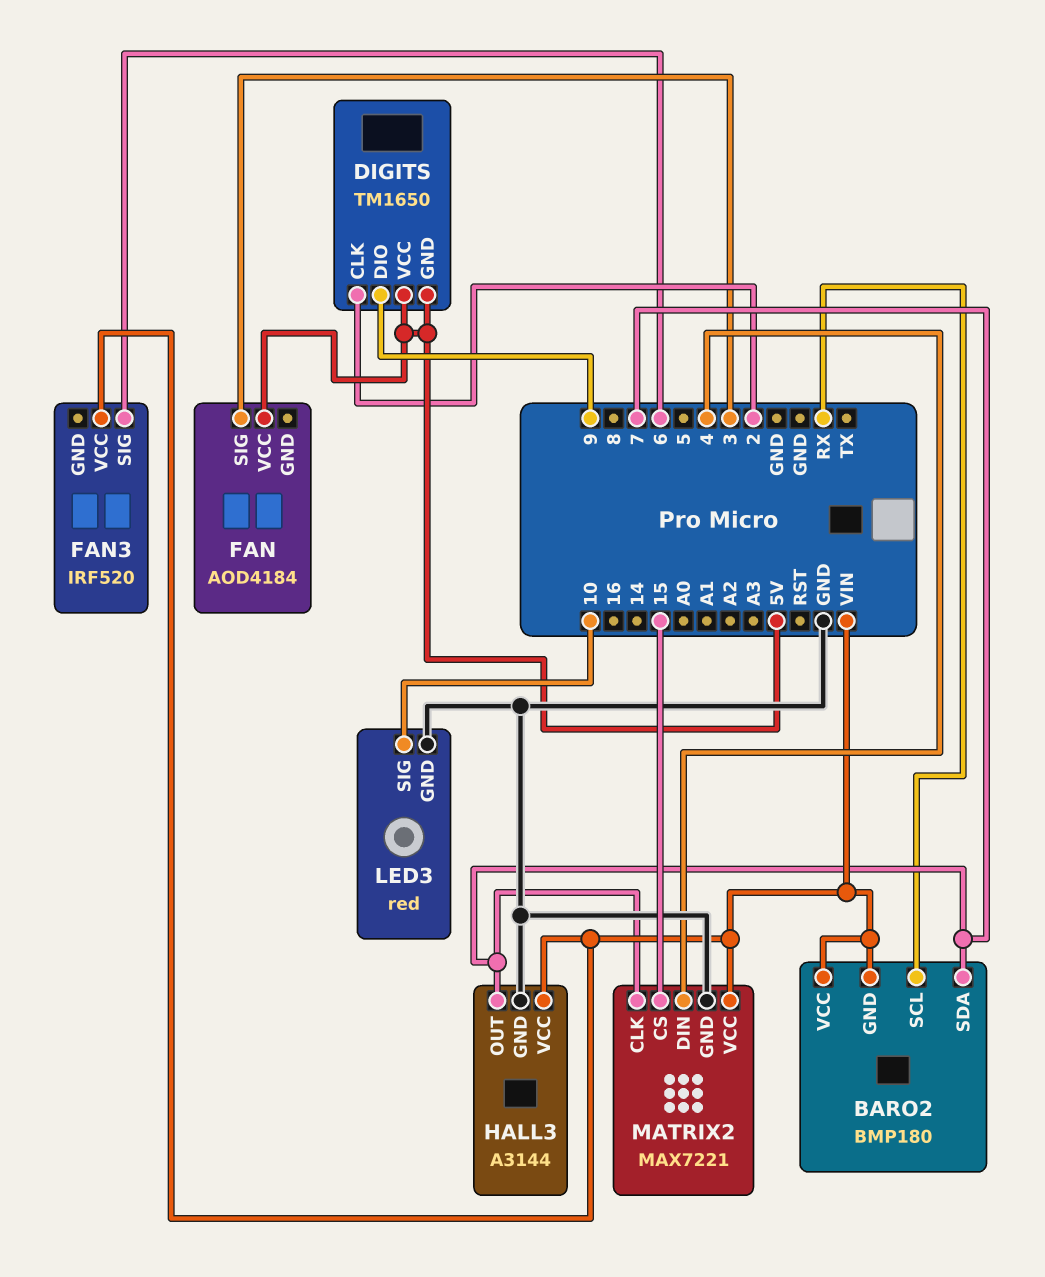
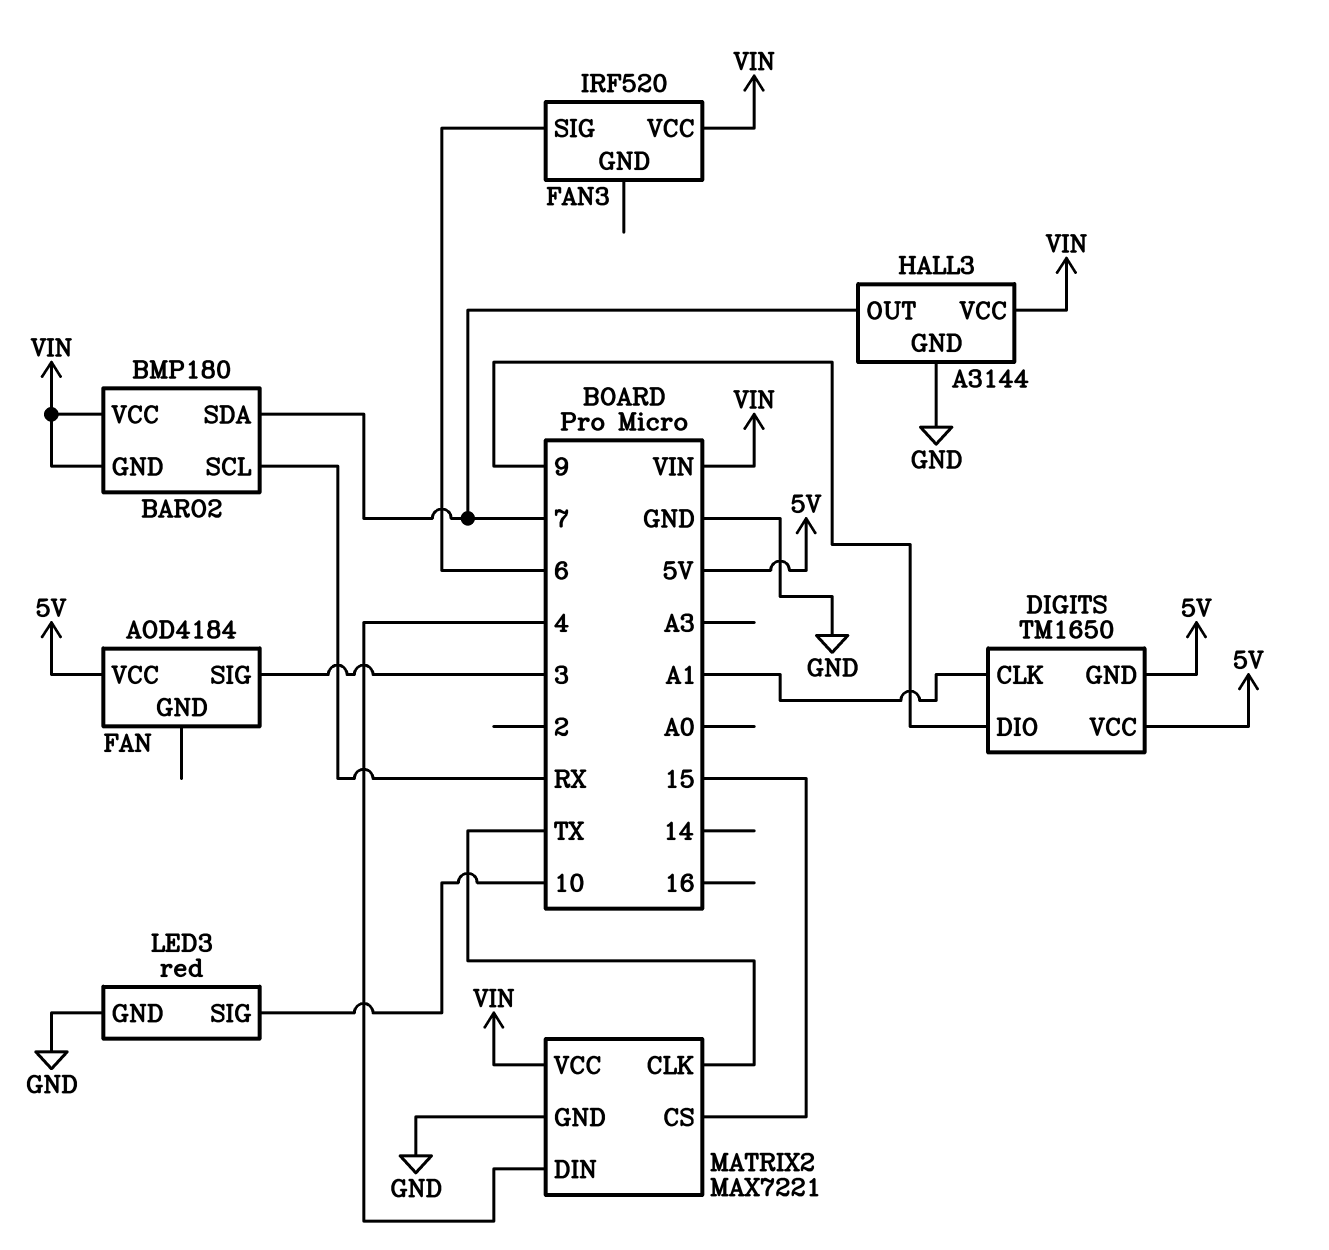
DIGITS pin CLK: 2 -> A1
MATRIX2 pin CLK: 7 -> TX

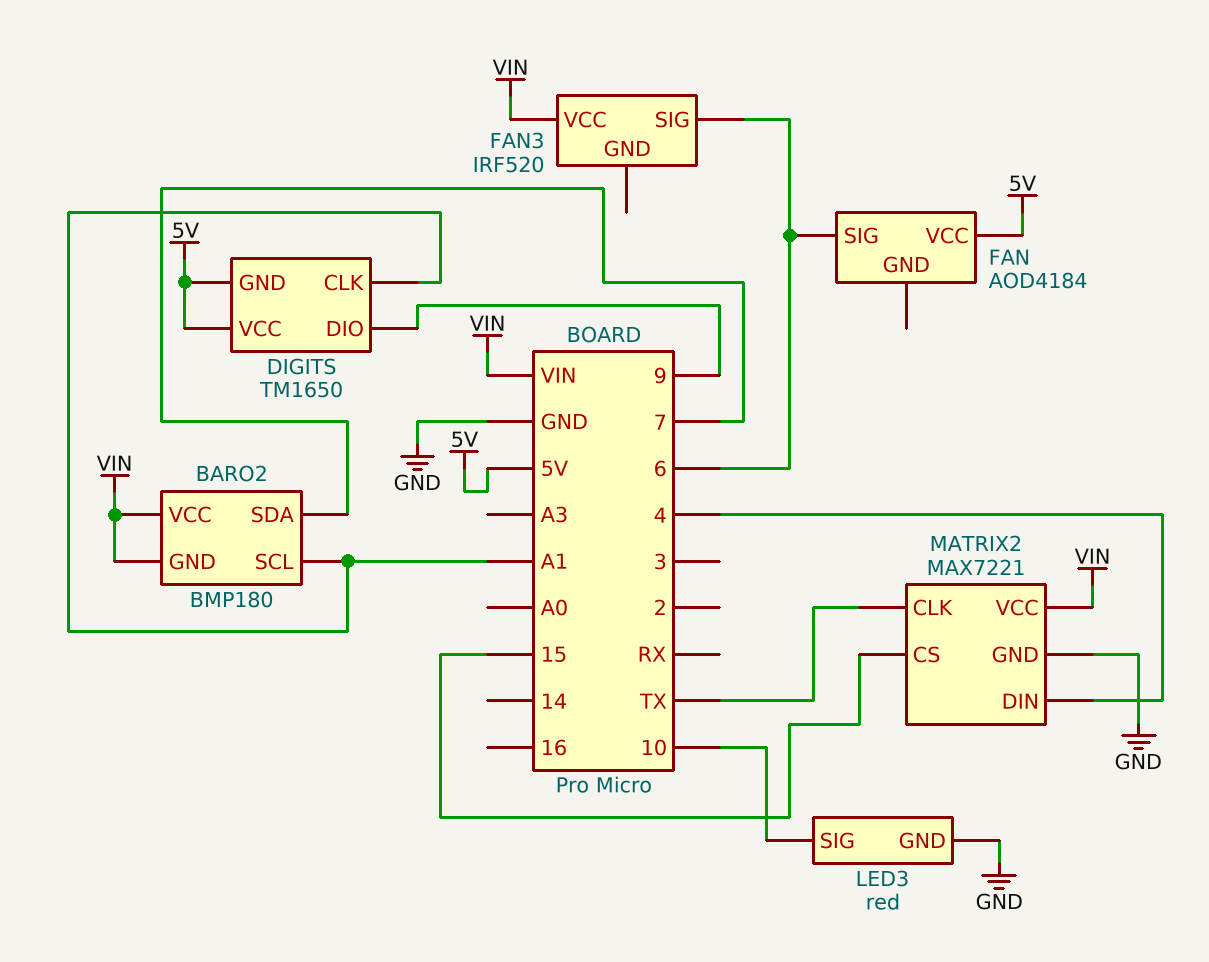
BARO2 pin SCL: RX -> A1
FAN pin SIG: 3 -> 6
HALL3: A3144 -> none
HALL3 pin GND: GND -> none
HALL3 pin OUT: 7 -> none
HALL3 pin VCC: VIN -> none

